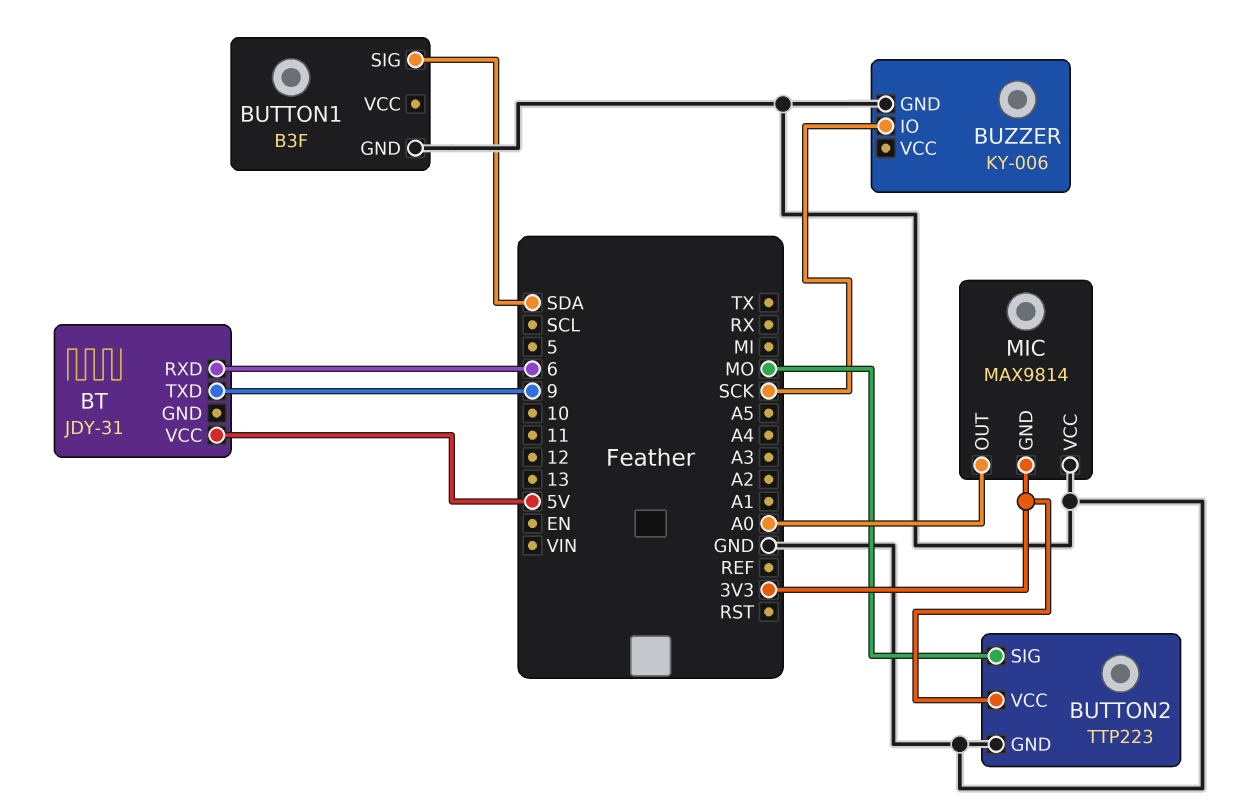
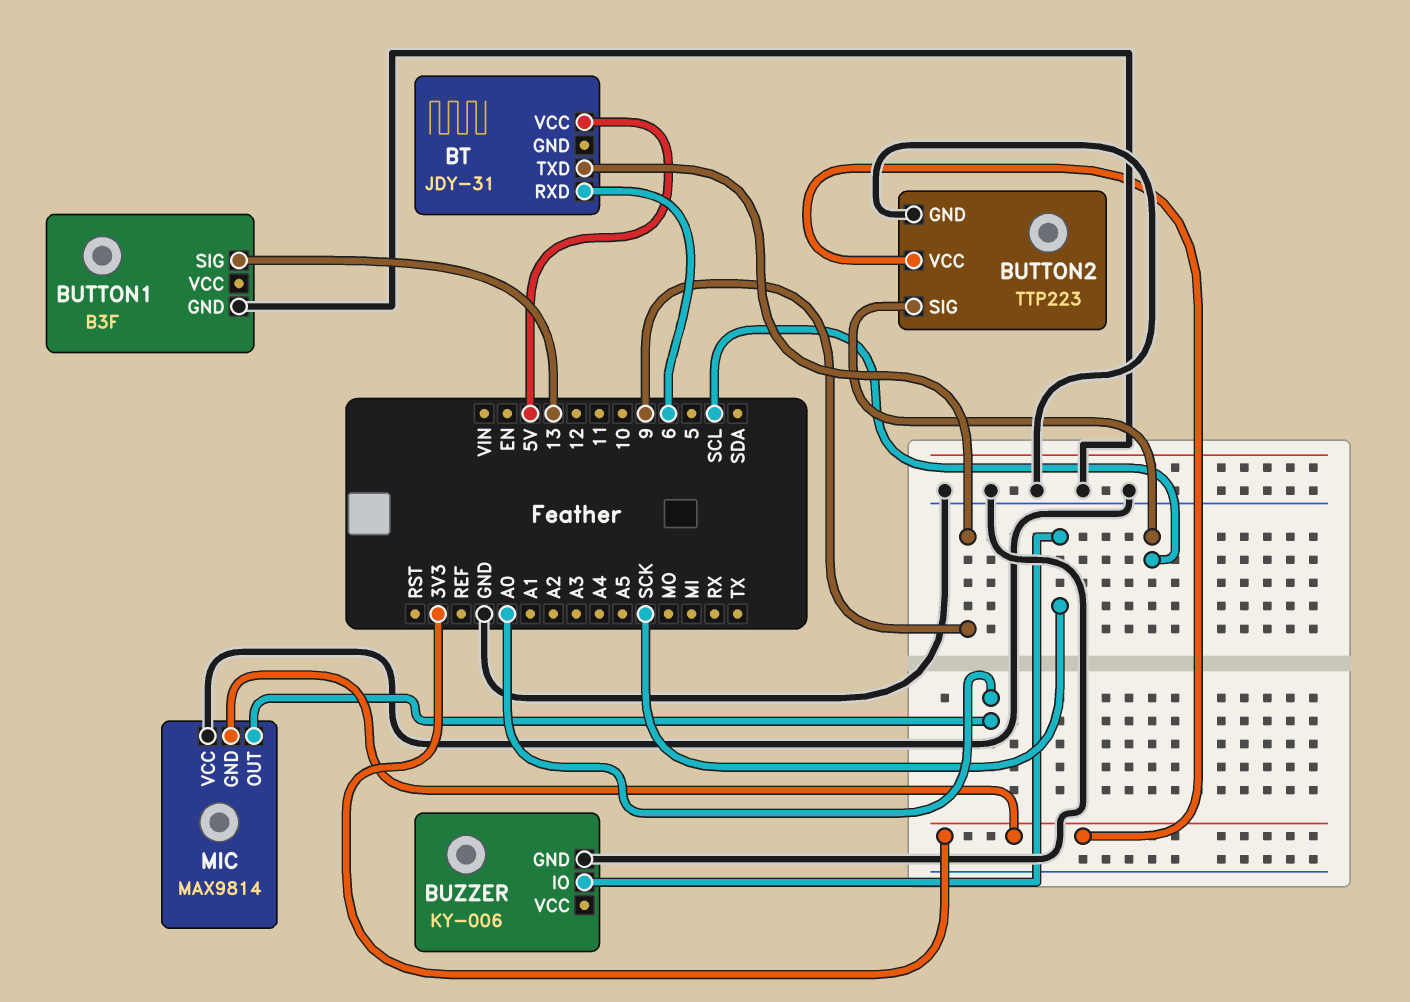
BUTTON1 pin SIG: SDA -> 13
BUTTON2 pin SIG: MO -> SCL

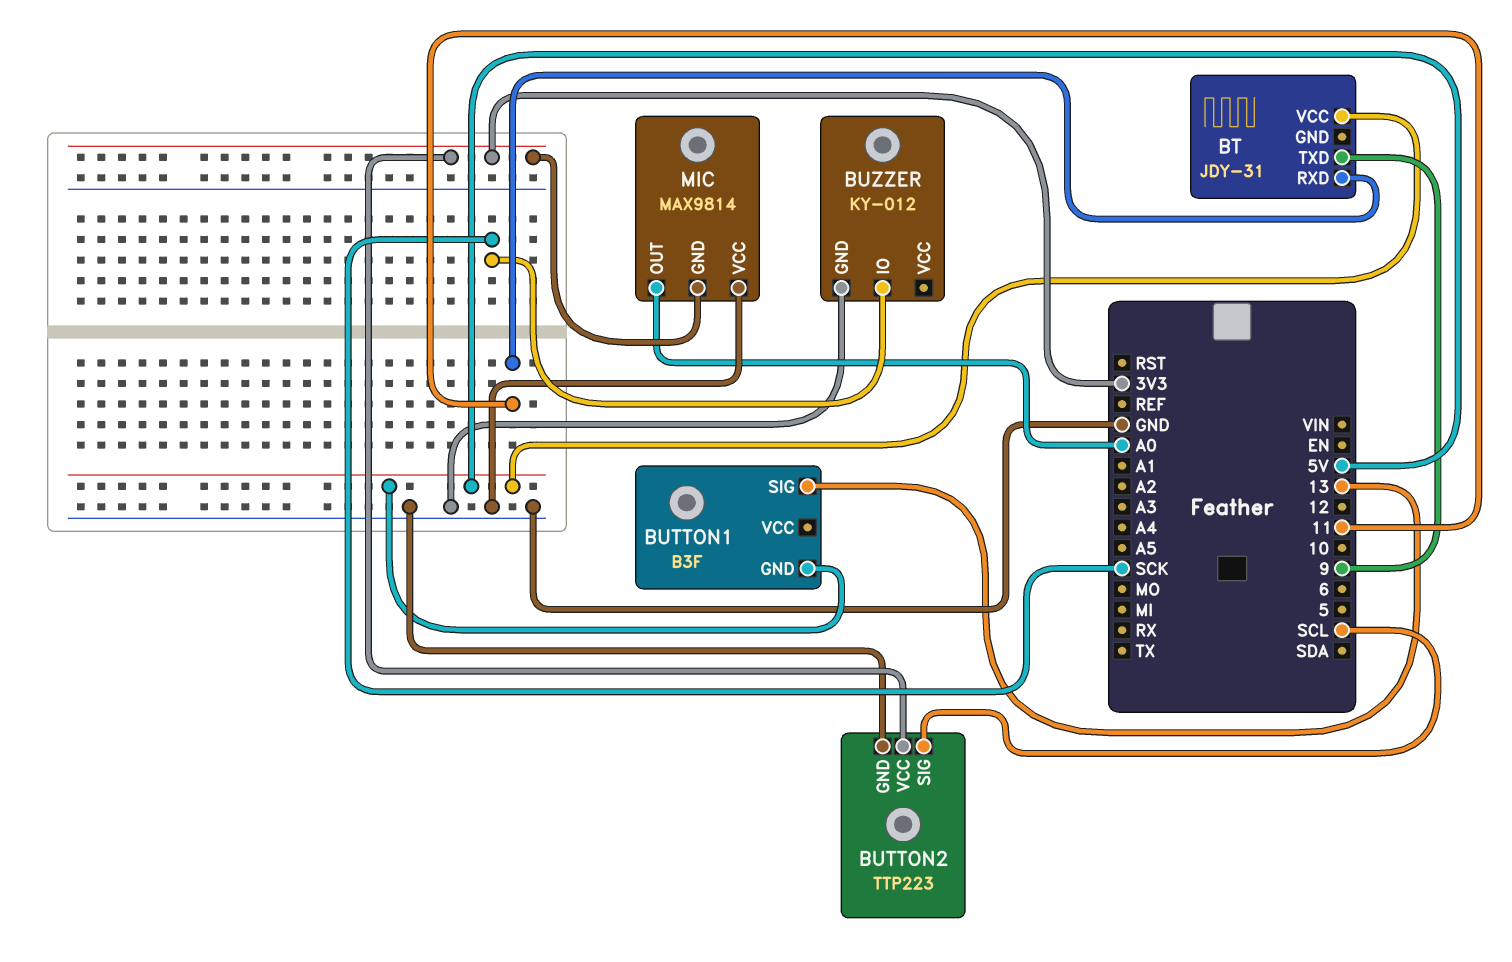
BT pin RXD: 6 -> 11
BUTTON1 pin GND: GND -> 5V
BUZZER: KY-006 -> KY-012

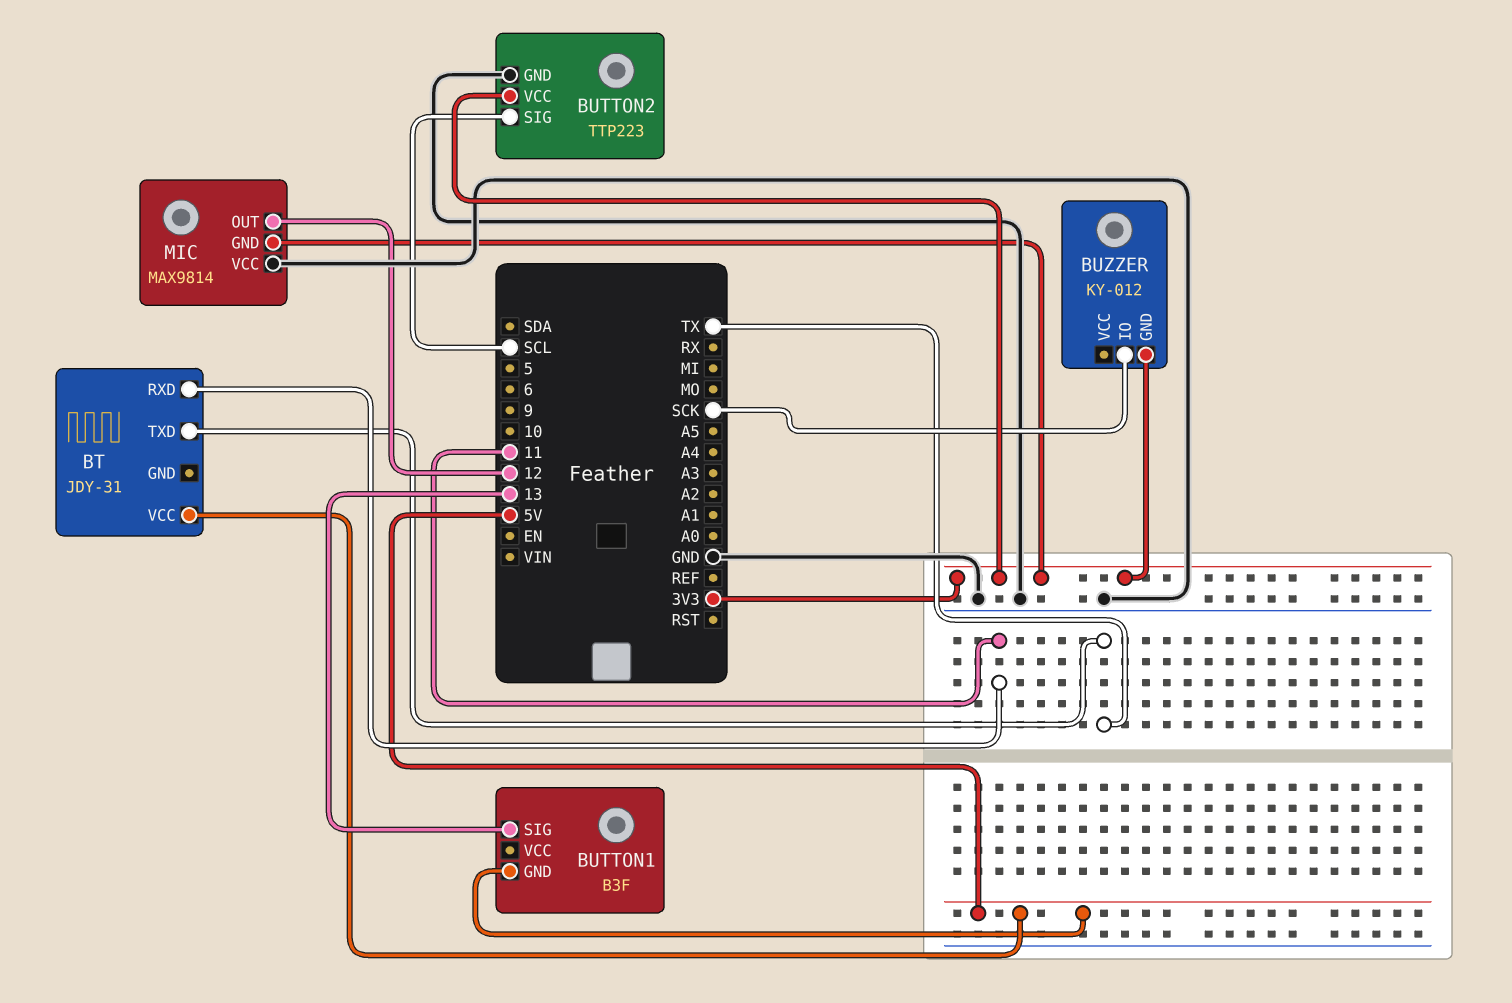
BT pin TXD: 9 -> TX
BUZZER pin GND: GND -> 3V3
MIC pin OUT: A0 -> 12

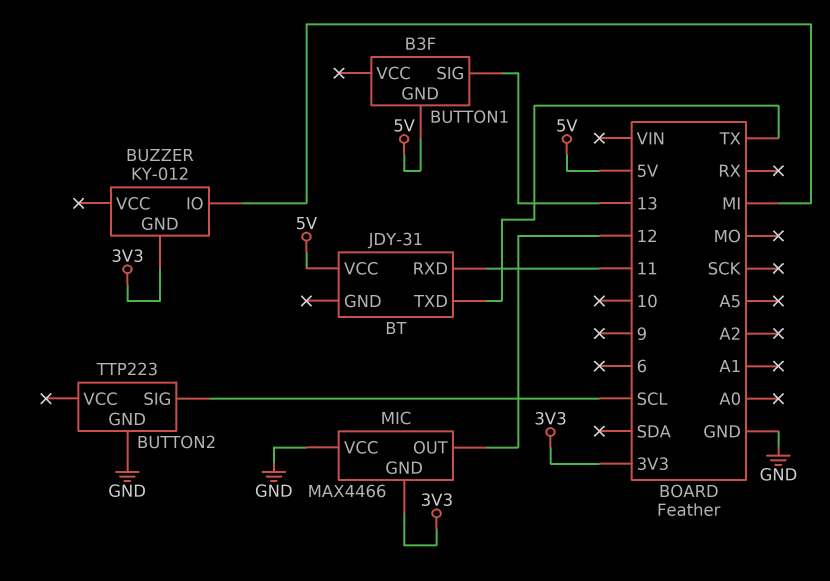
BUTTON2 pin VCC: 3V3 -> none
BUZZER pin IO: SCK -> MI
MIC: MAX9814 -> MAX4466

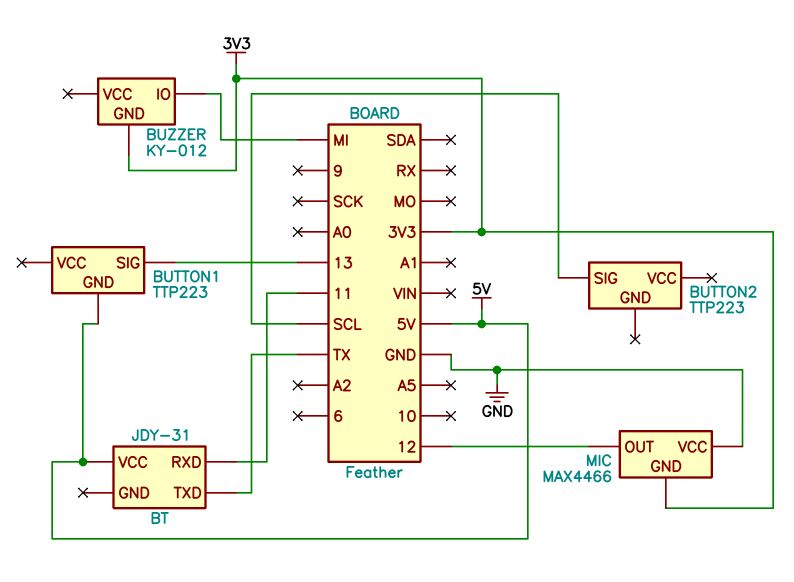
BUTTON1: B3F -> TTP223
BUTTON2 pin GND: GND -> none

